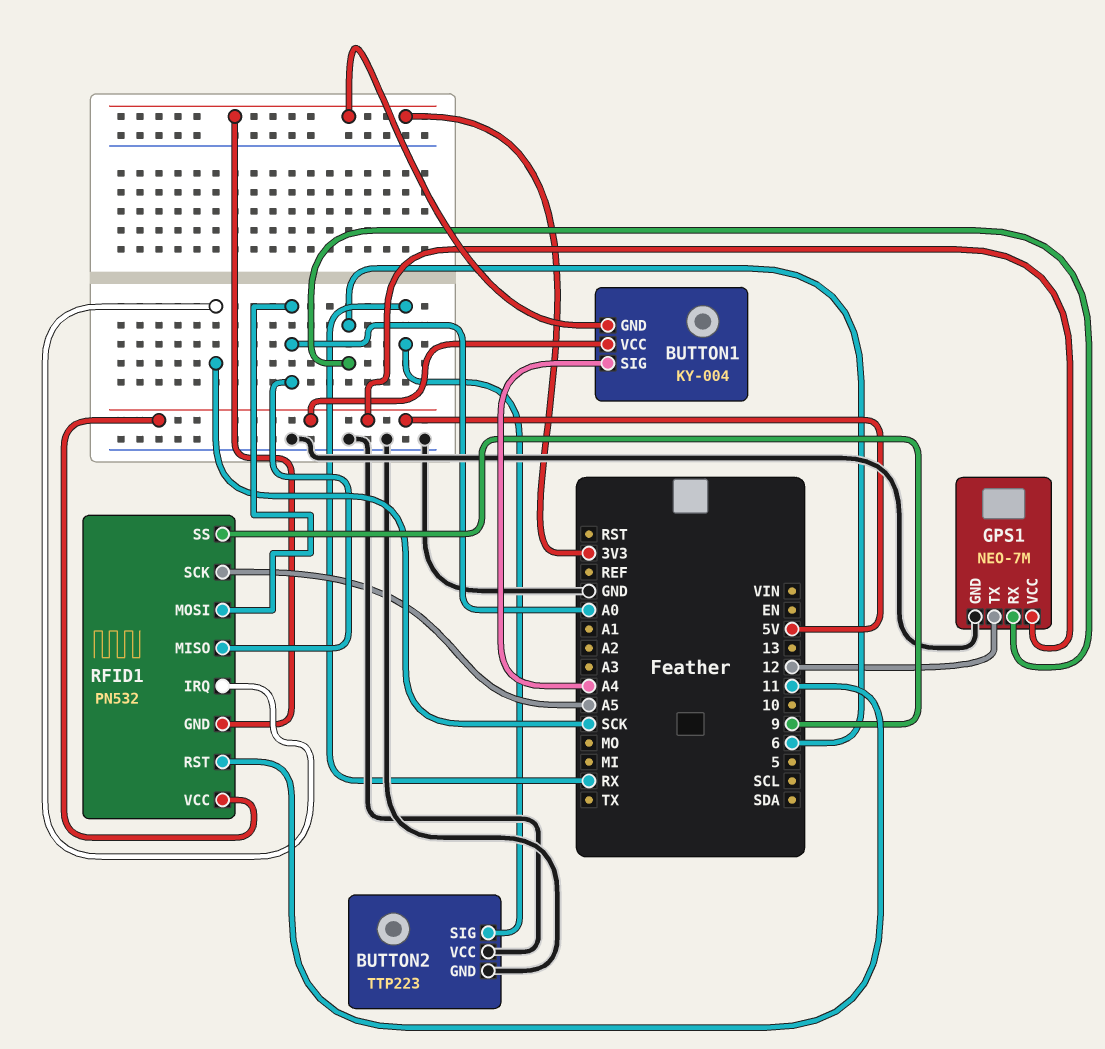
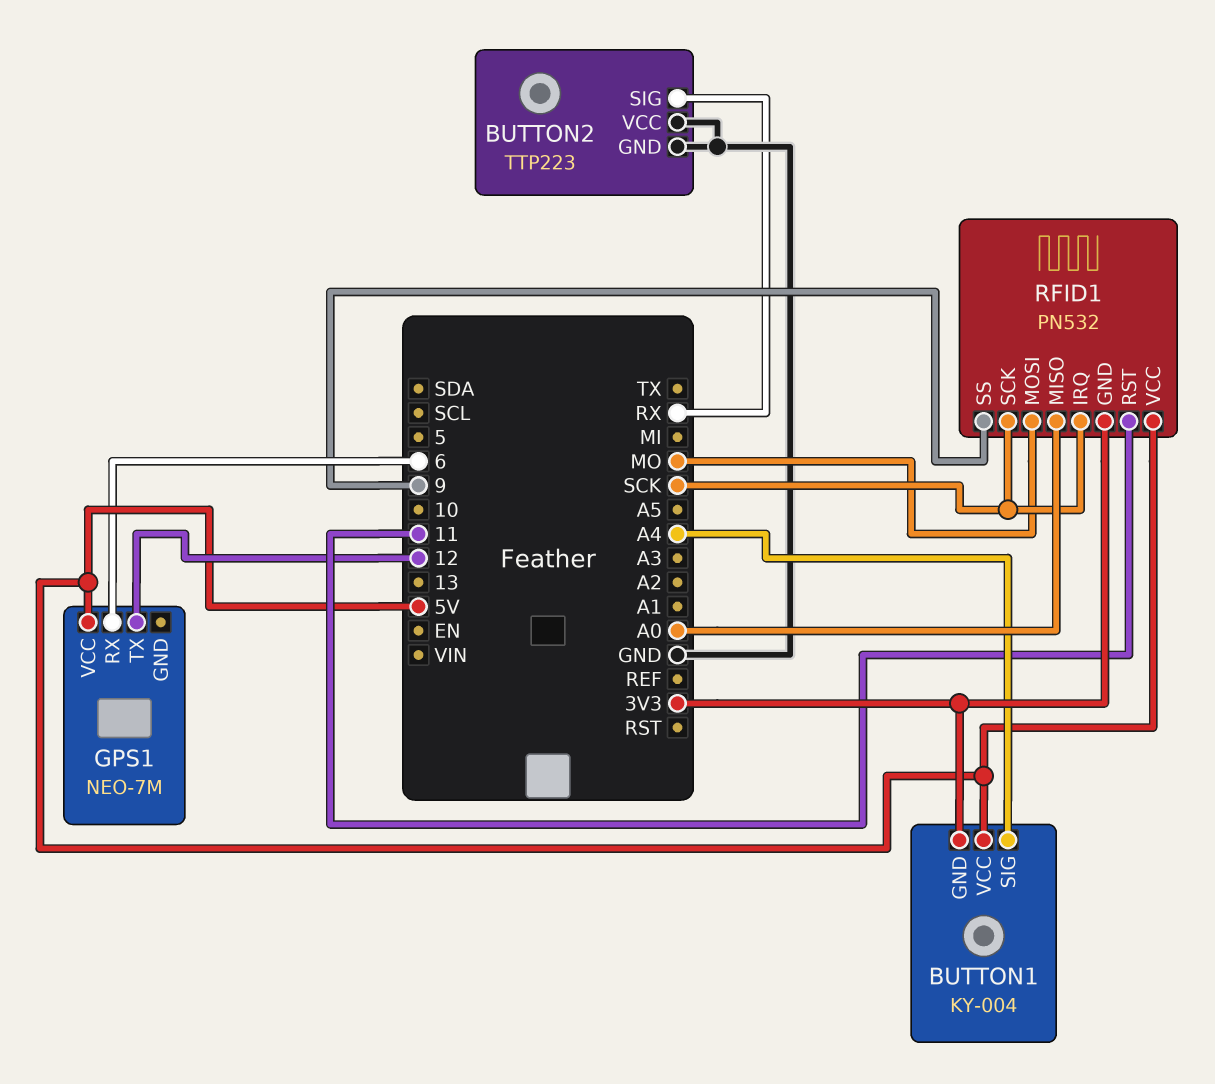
GPS1 pin GND: GND -> none
RFID1 pin MOSI: A0 -> MO
RFID1 pin SCK: A5 -> SCK

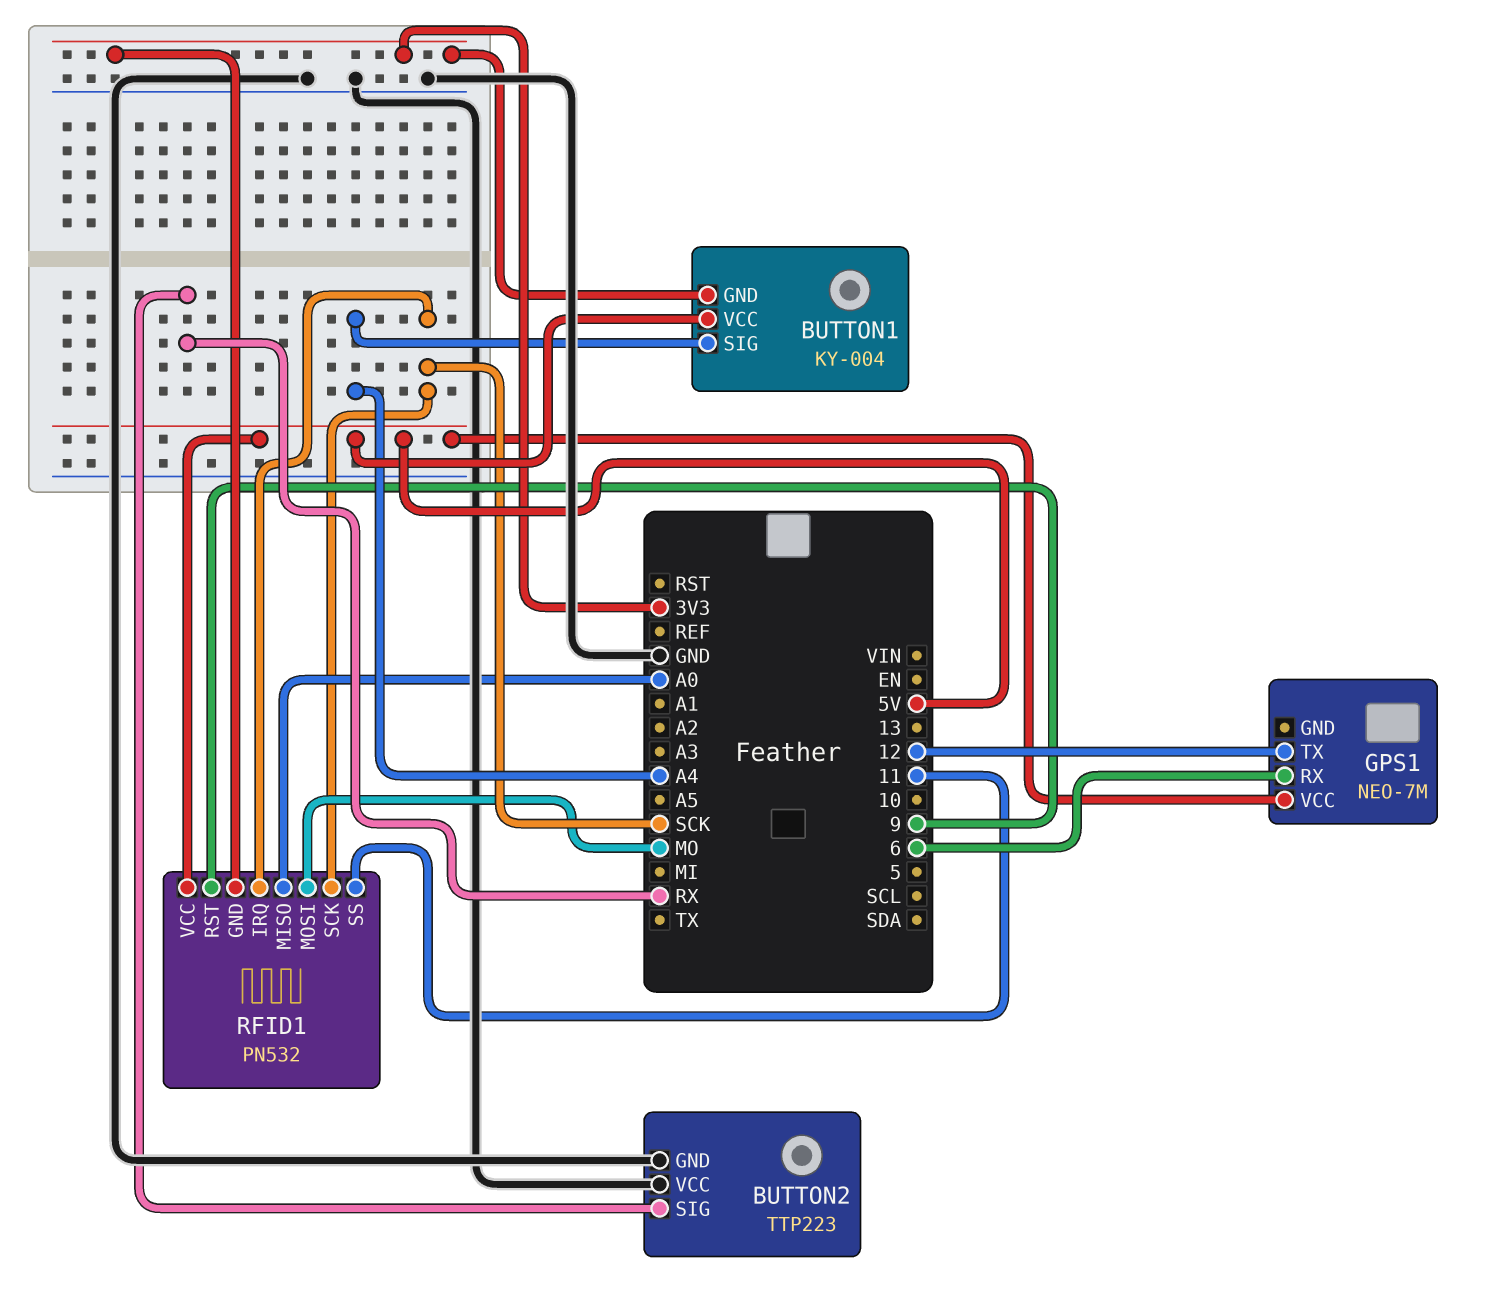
RFID1 pin RST: 11 -> 9
RFID1 pin SS: 9 -> 11

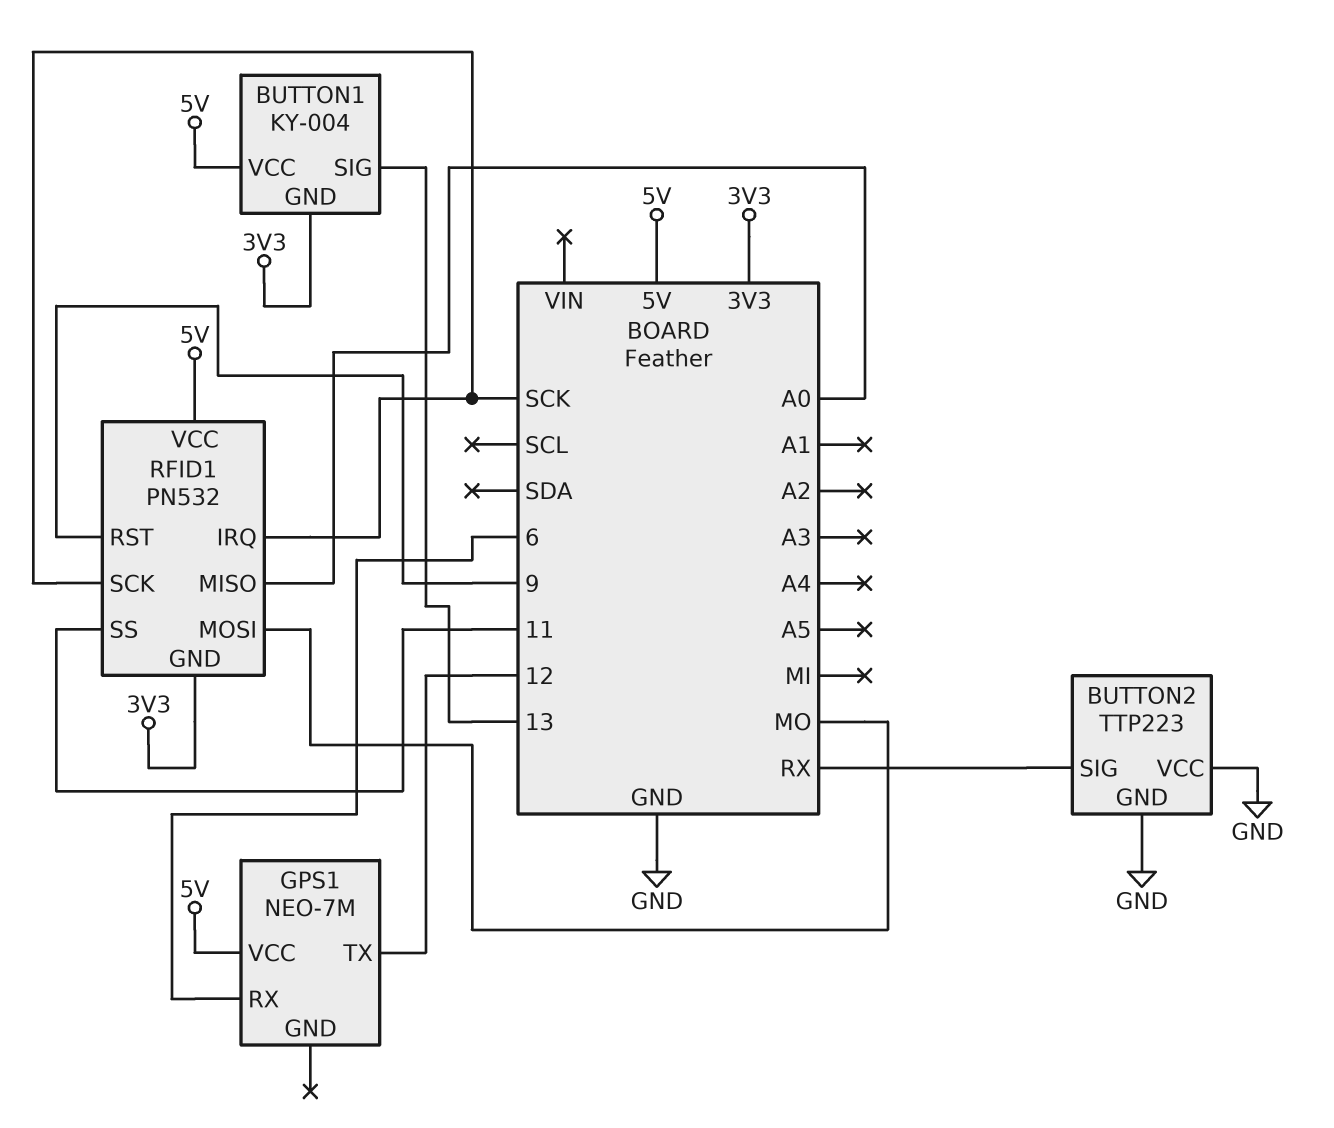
BUTTON1 pin SIG: A4 -> 13

